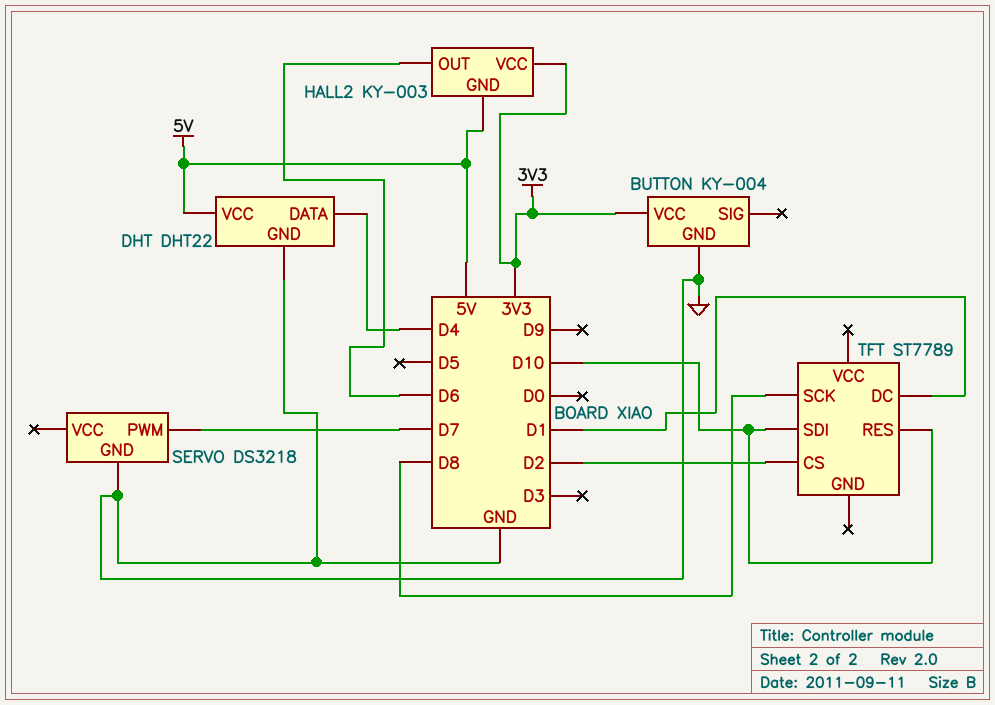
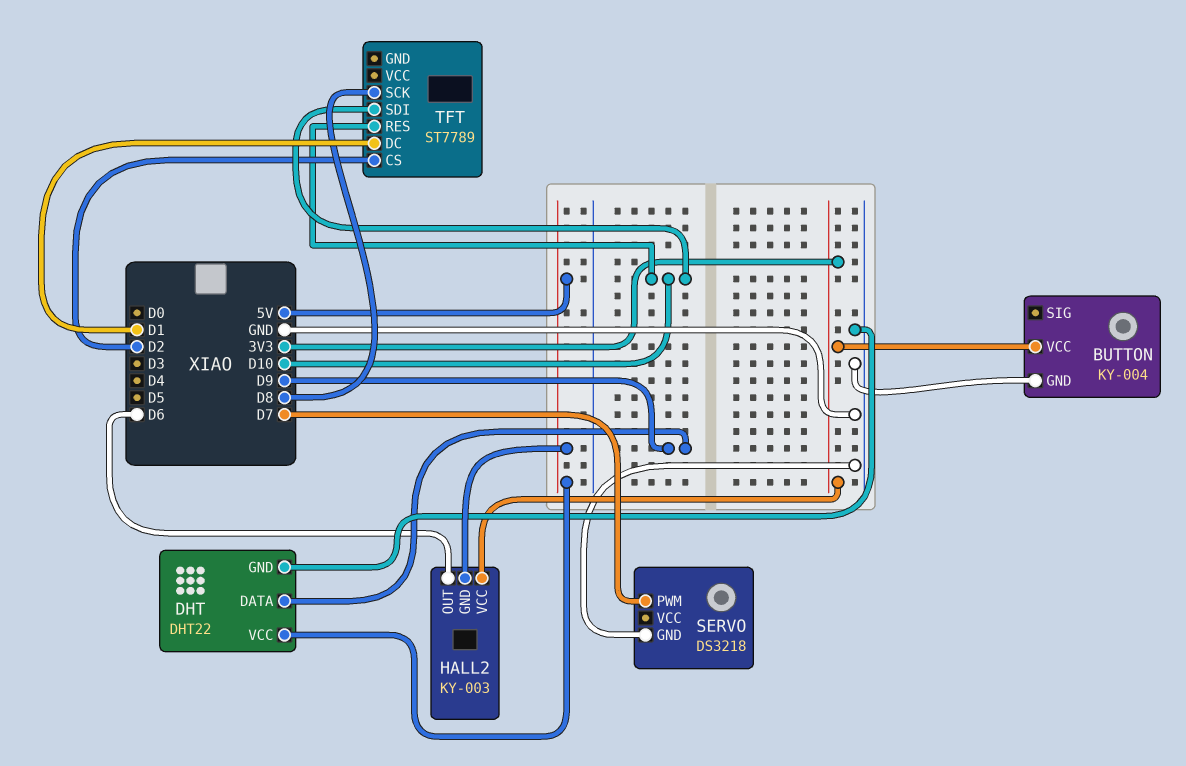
DHT pin DATA: D4 -> D9

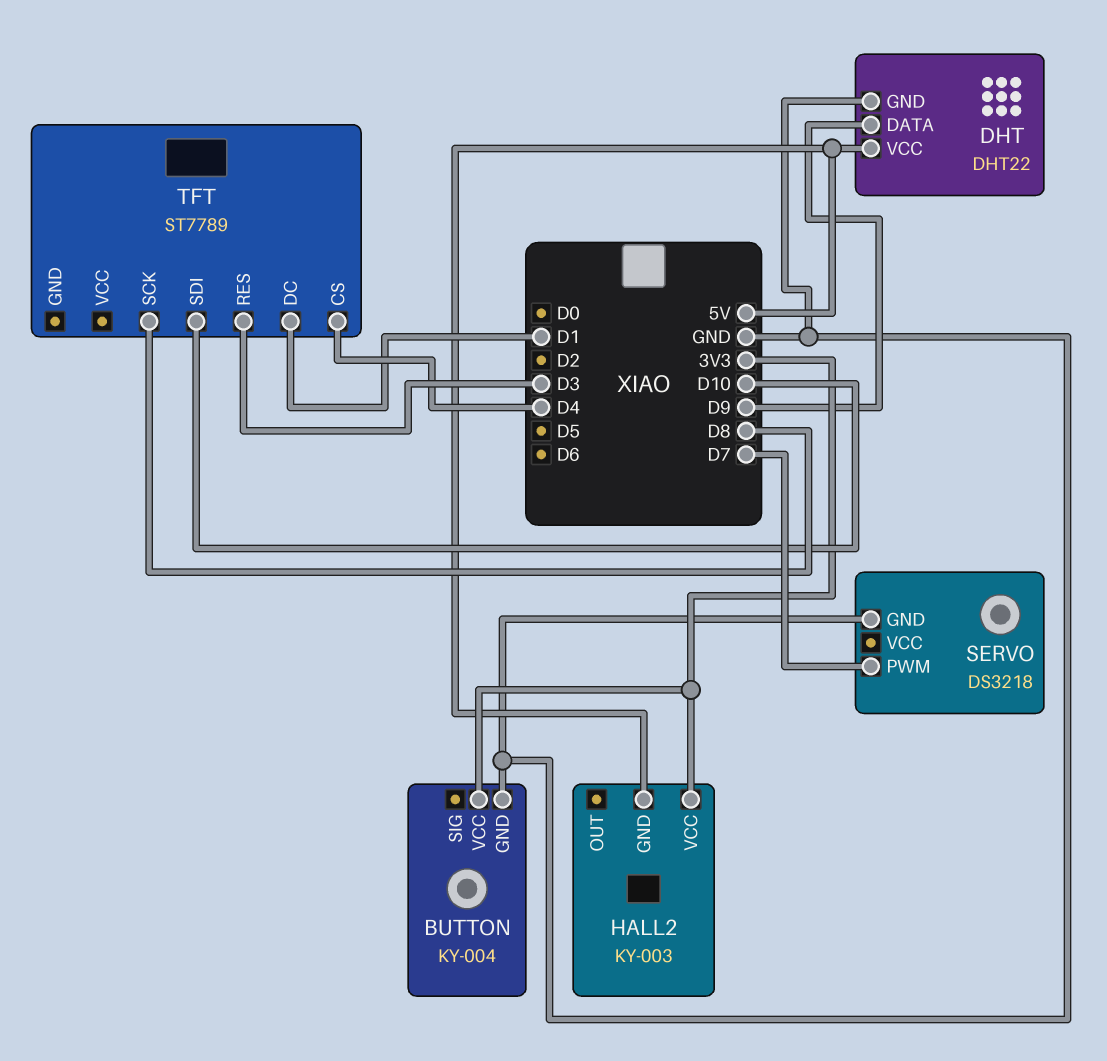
HALL2 pin OUT: D6 -> none
TFT pin CS: D2 -> D4
TFT pin RES: D10 -> D3

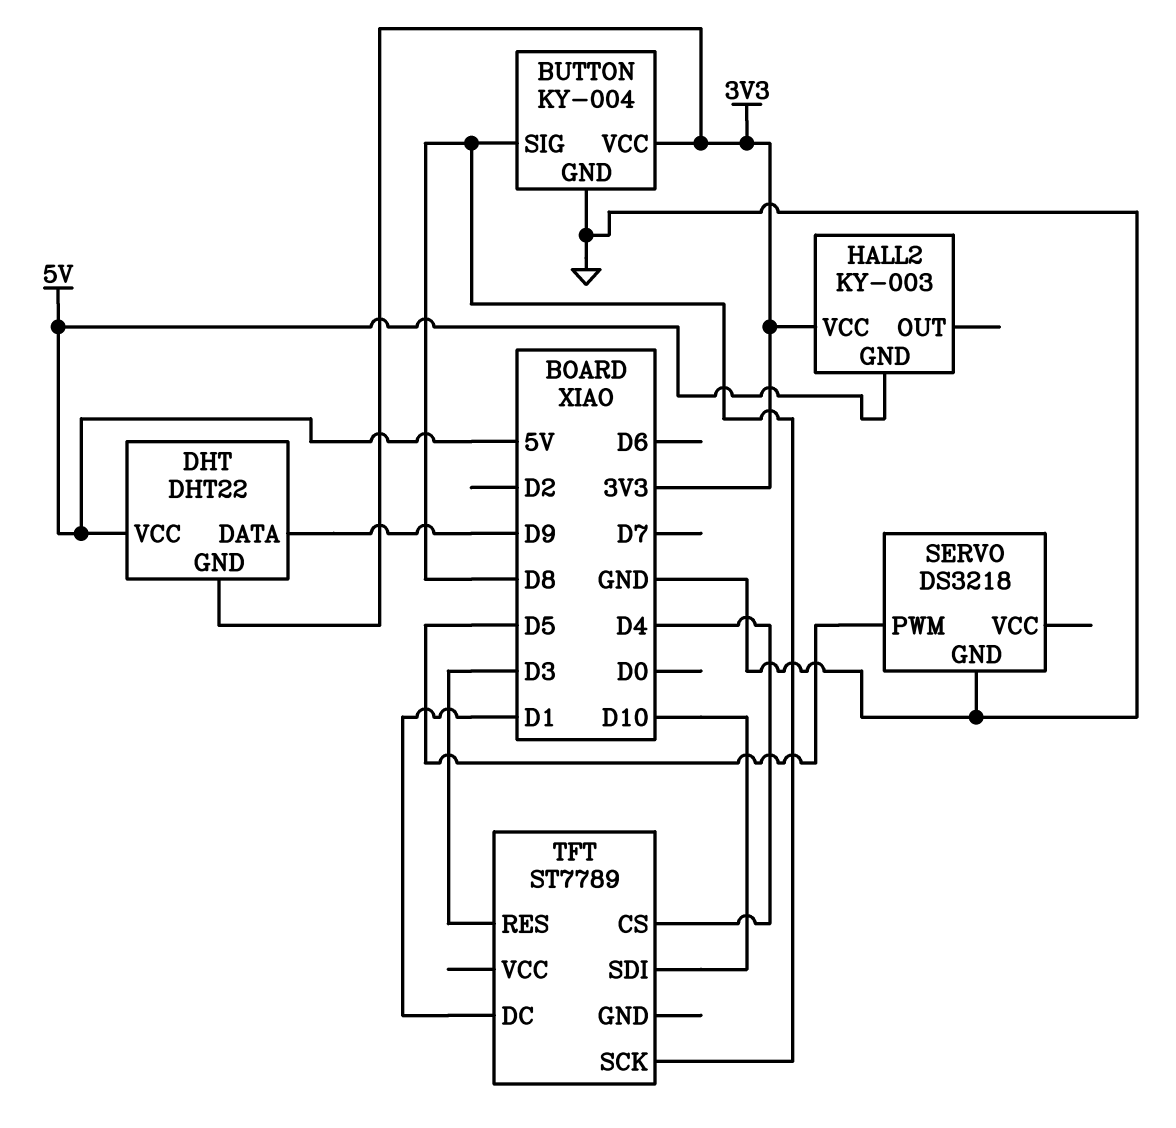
BUTTON pin SIG: none -> D8
DHT pin GND: GND -> 3V3
SERVO pin PWM: D7 -> D5

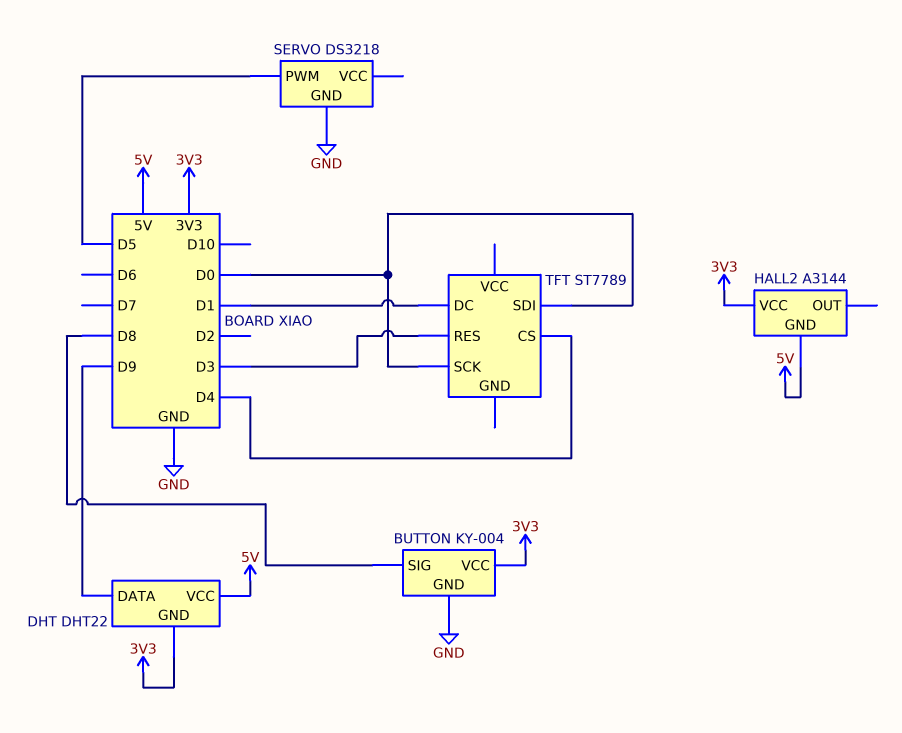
HALL2: KY-003 -> A3144
TFT pin SCK: D8 -> D0
TFT pin SDI: D10 -> D0

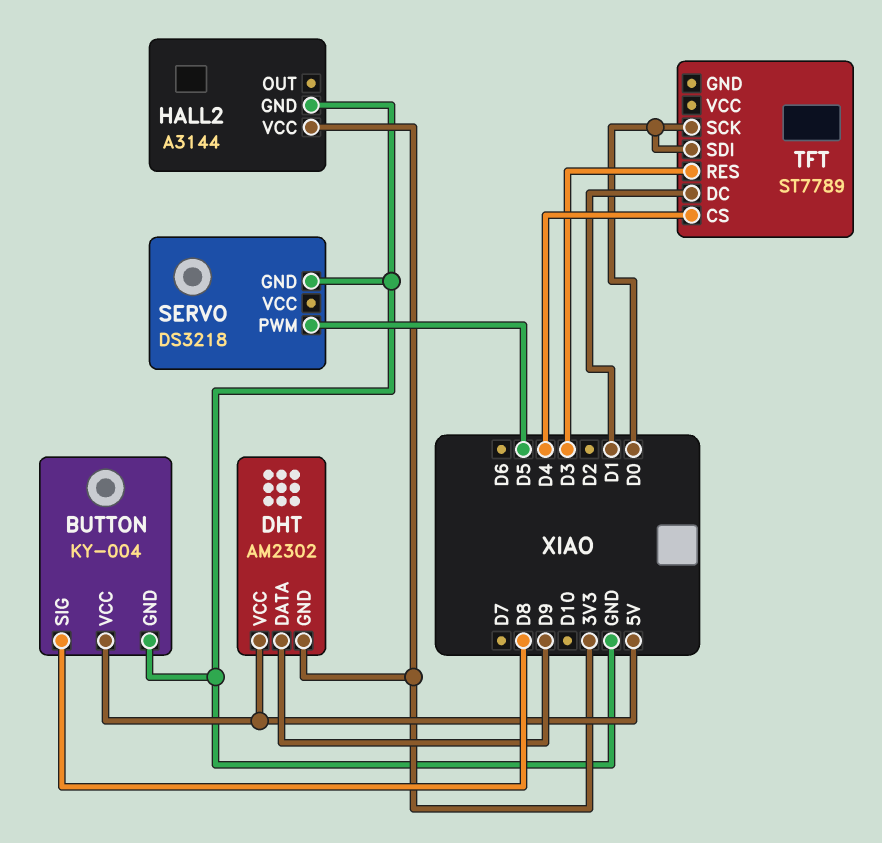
BUTTON pin VCC: 3V3 -> 5V
DHT: DHT22 -> AM2302
HALL2 pin GND: 5V -> GND

